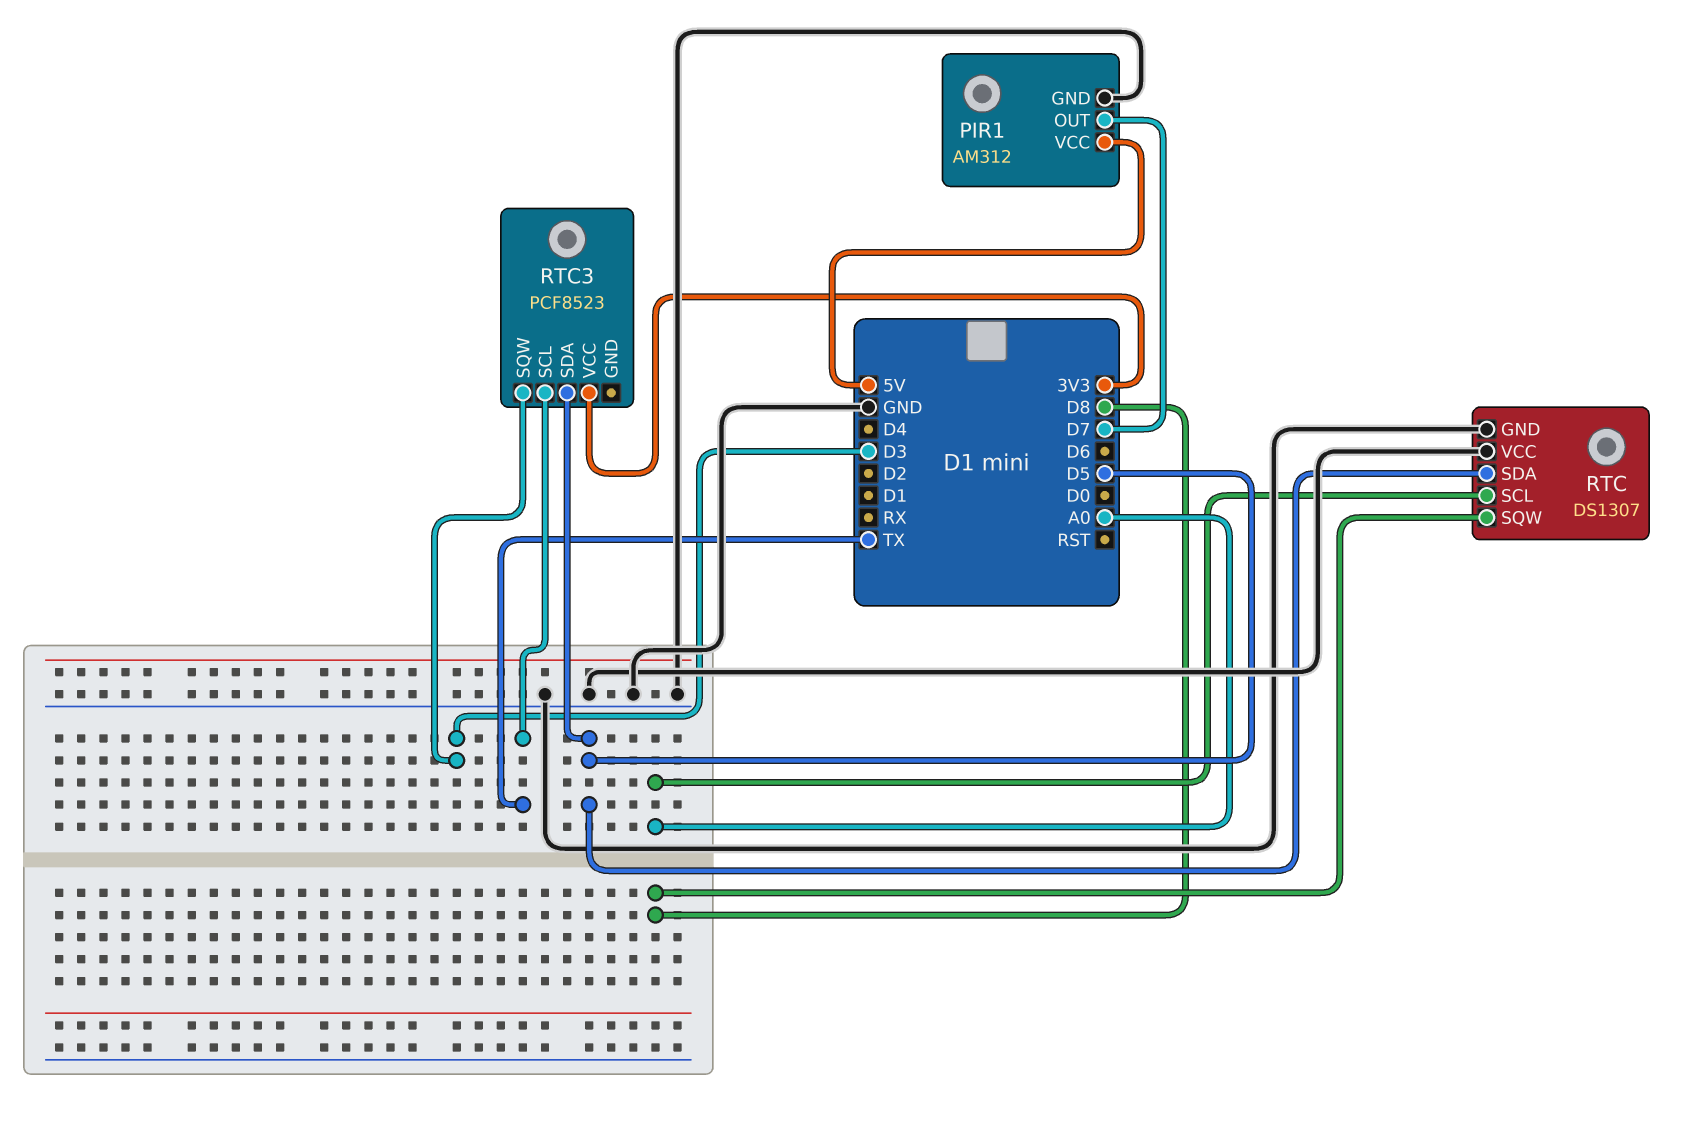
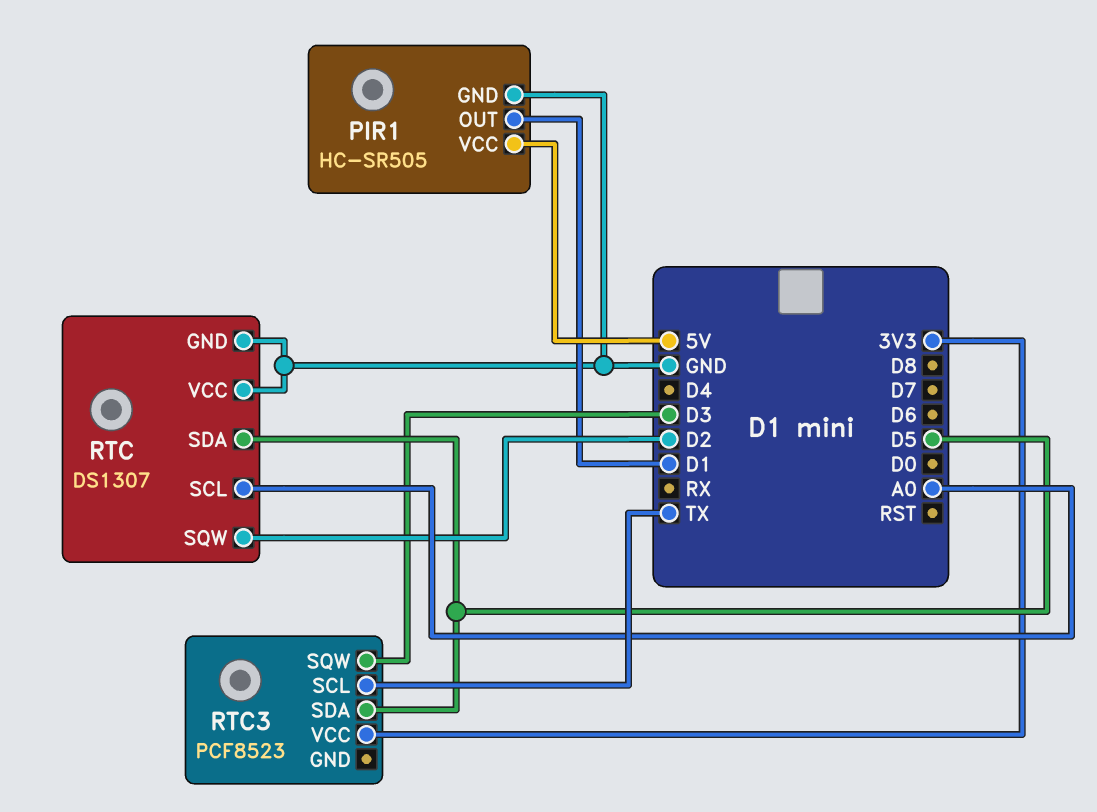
PIR1: AM312 -> HC-SR505
PIR1 pin OUT: D7 -> D1
RTC pin SQW: D8 -> D2

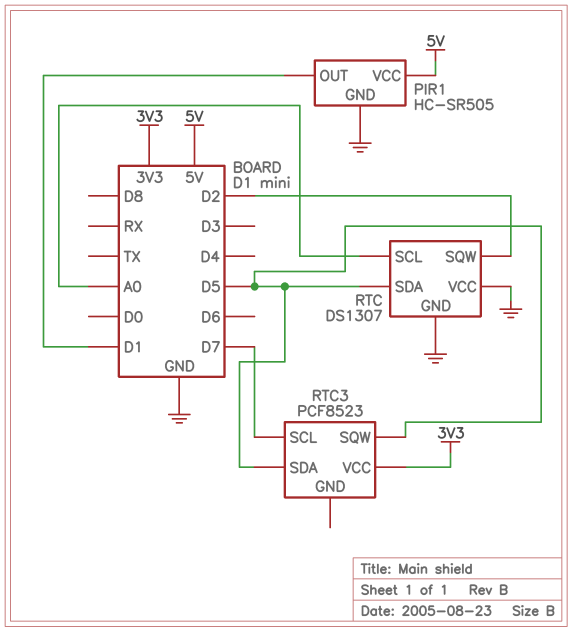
RTC3 pin SCL: TX -> D7
RTC3 pin SQW: D3 -> D5

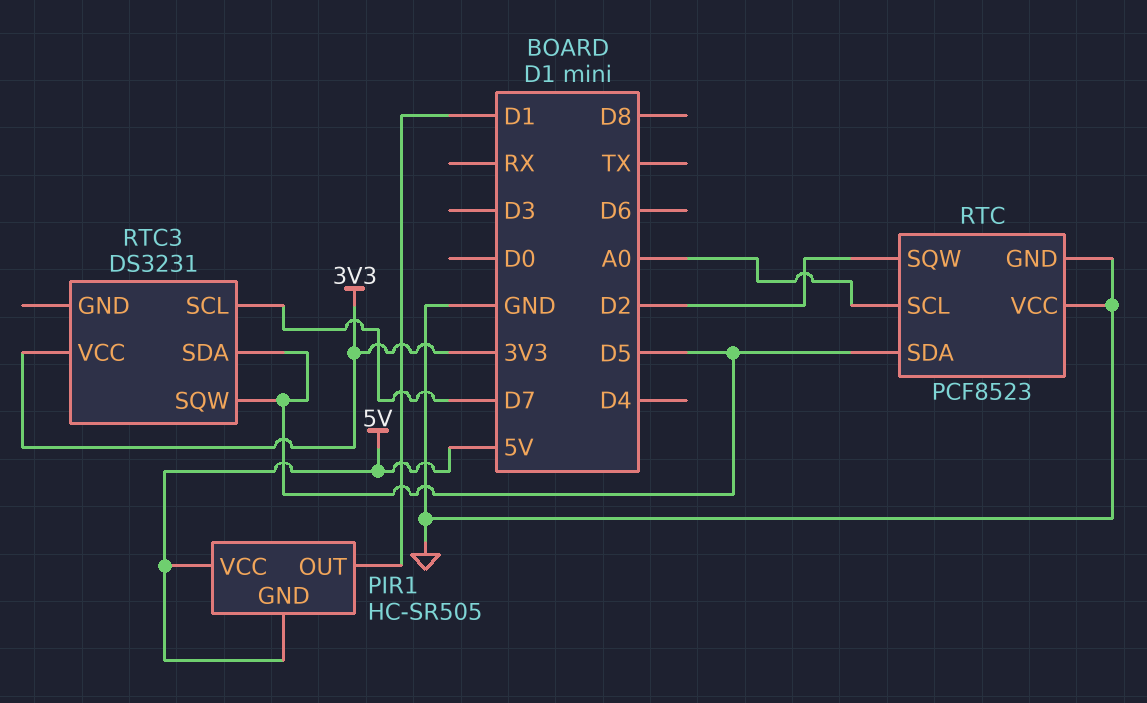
PIR1 pin GND: GND -> 5V
RTC: DS1307 -> PCF8523
RTC3: PCF8523 -> DS3231

